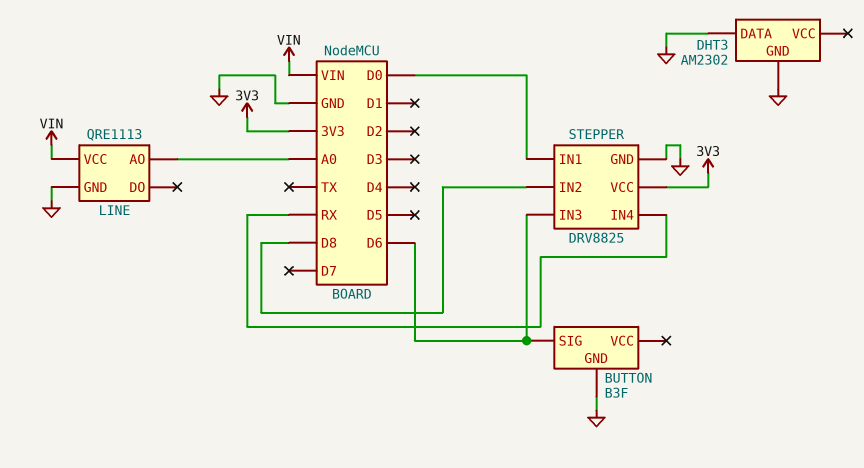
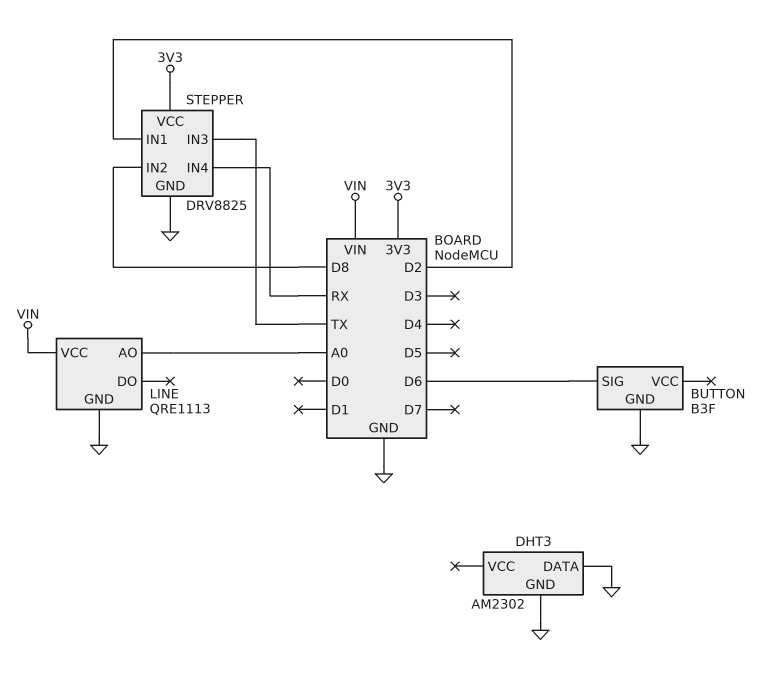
STEPPER pin IN1: D0 -> D2
STEPPER pin IN3: D6 -> TX

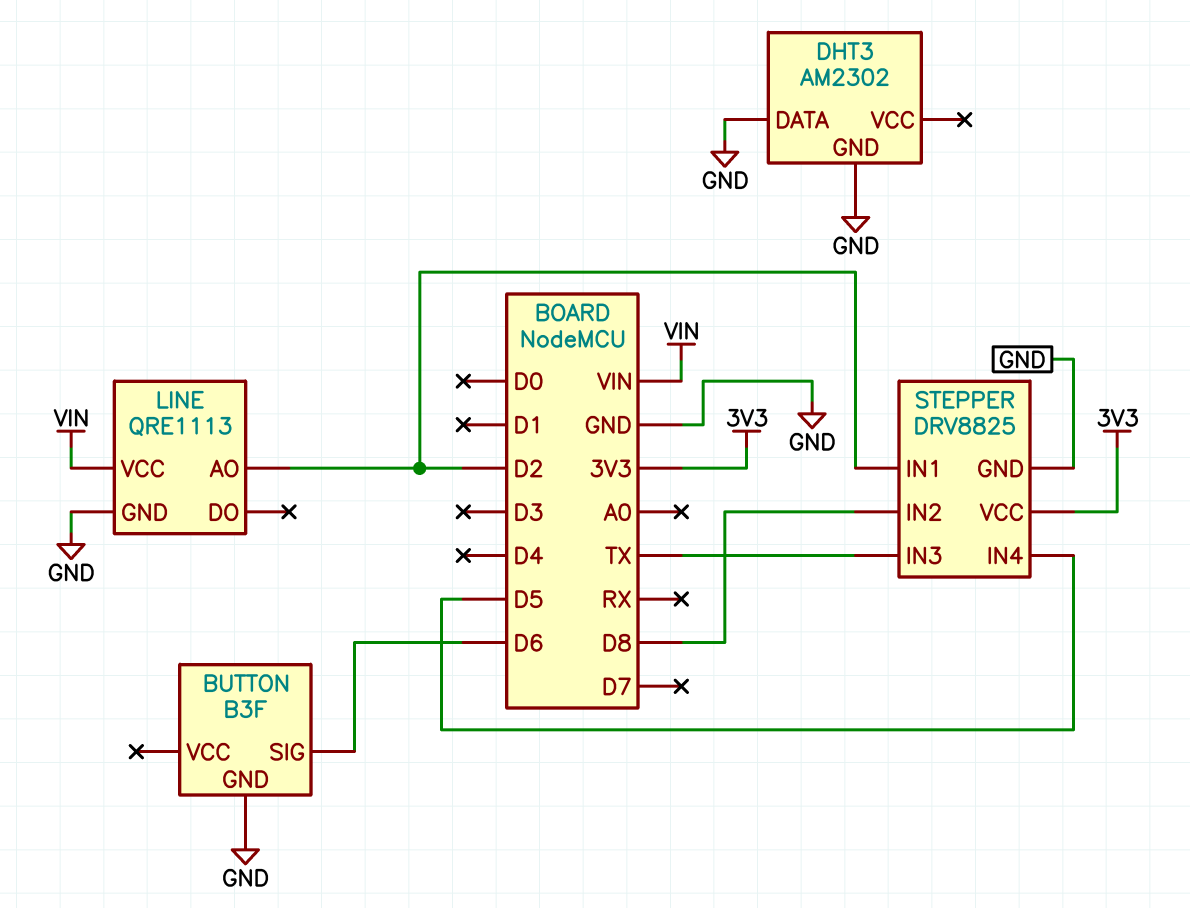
LINE pin AO: A0 -> D2
STEPPER pin IN4: RX -> D5

